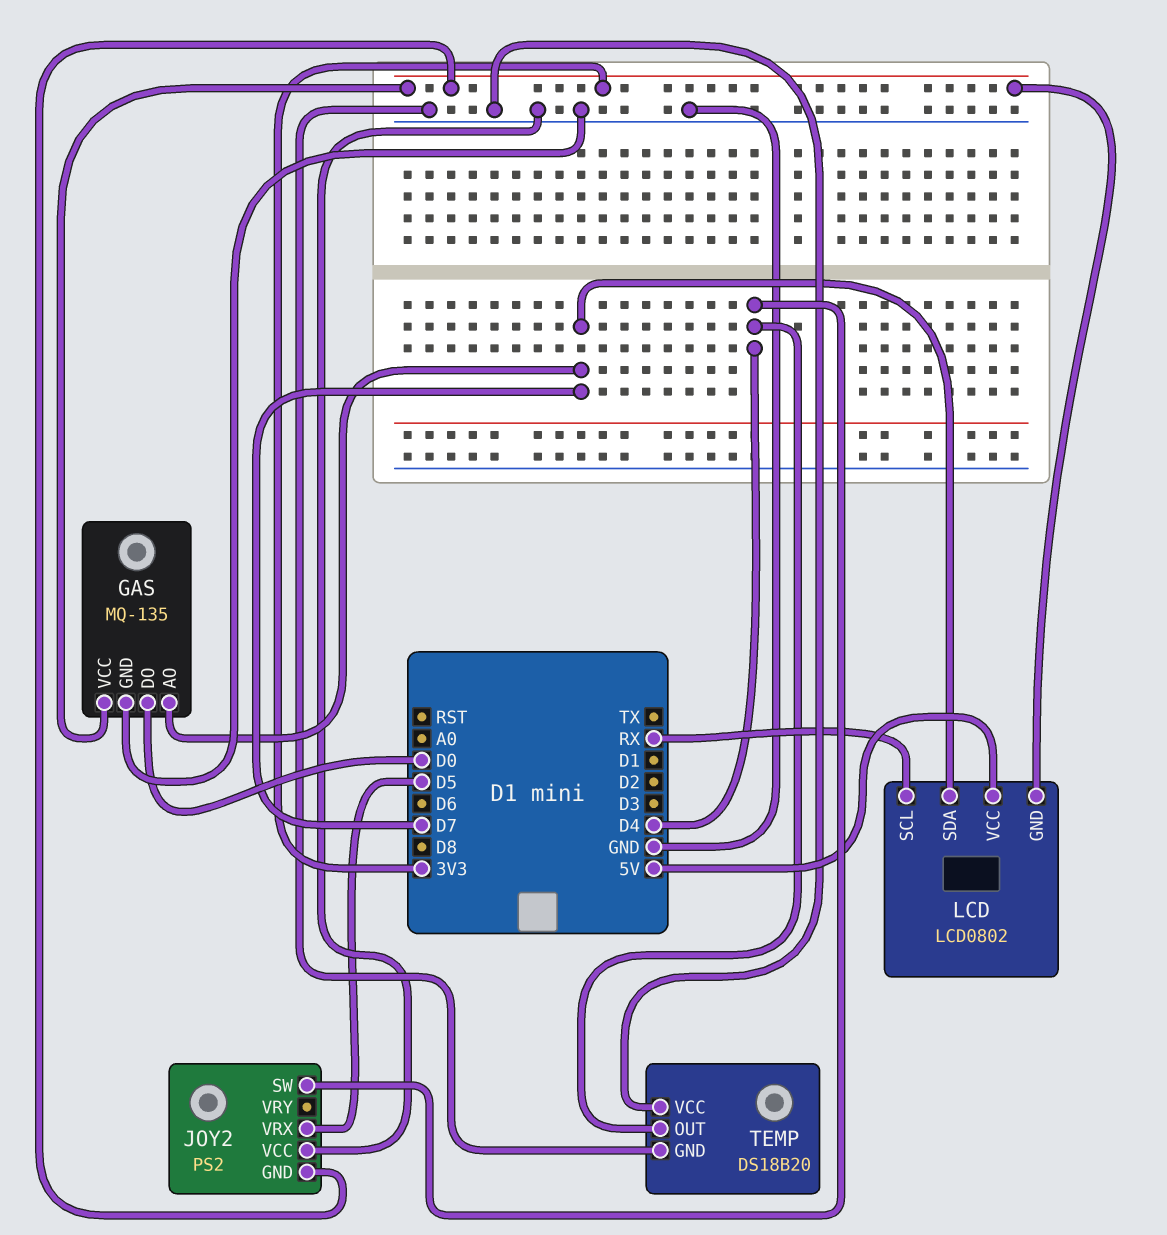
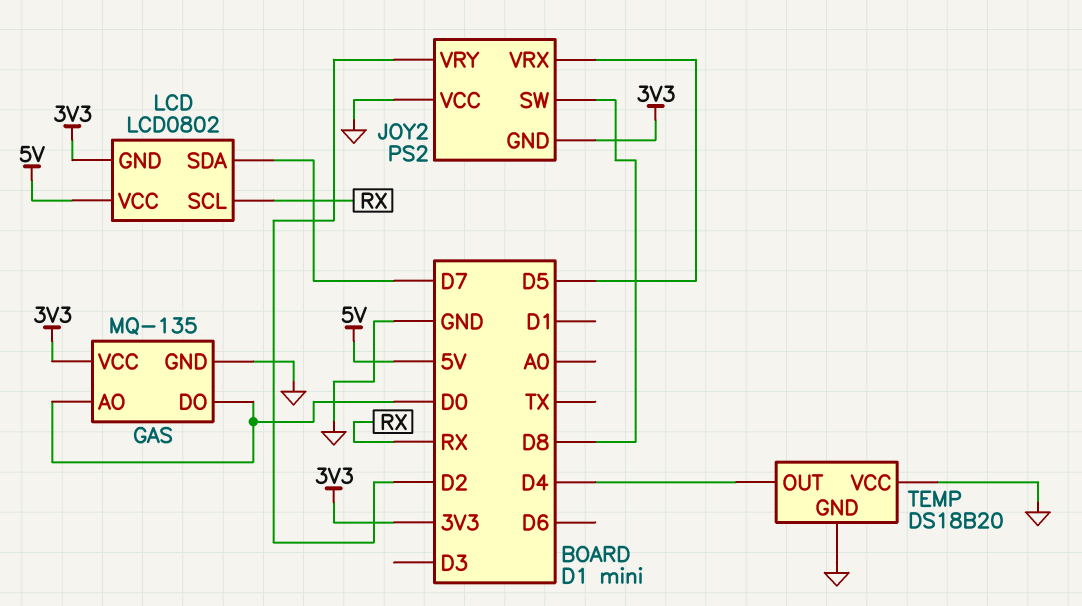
GAS pin AO: D7 -> D0
JOY2 pin SW: D4 -> D8
JOY2 pin VRY: none -> D2

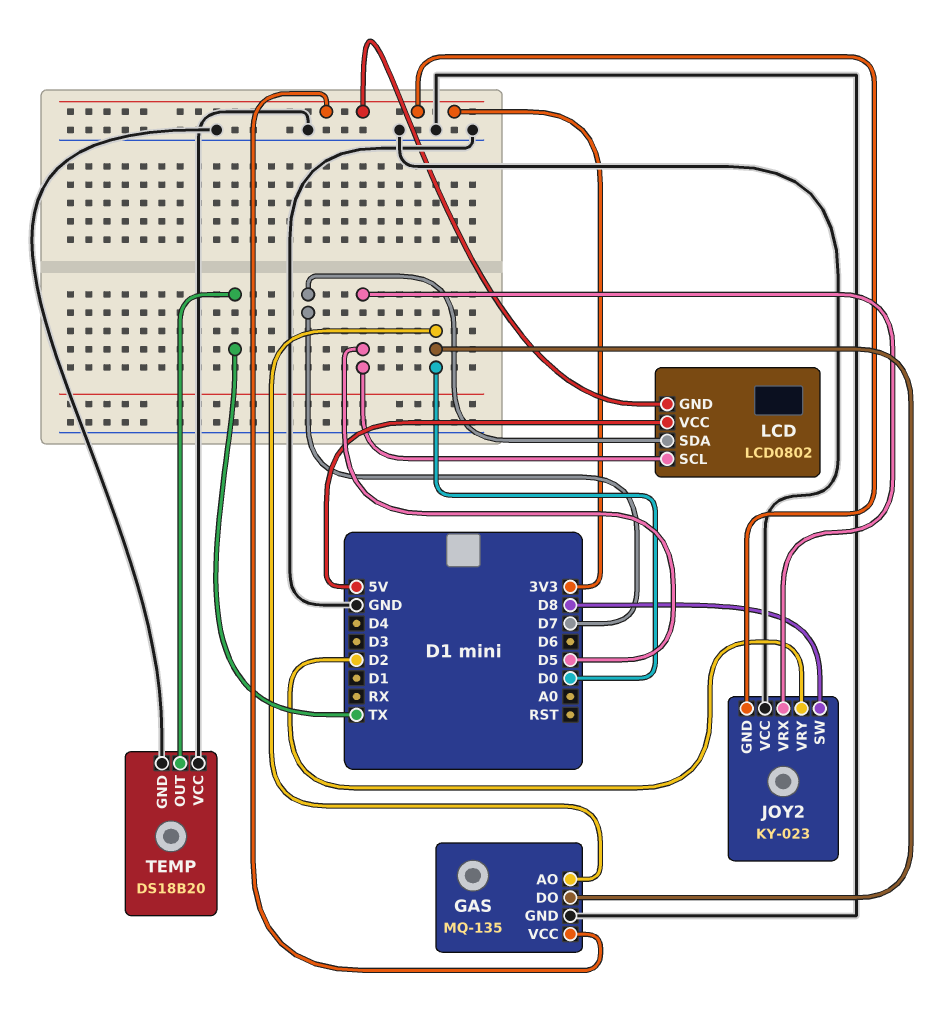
JOY2: PS2 -> KY-023
LCD pin SCL: RX -> D5
TEMP pin OUT: D4 -> TX

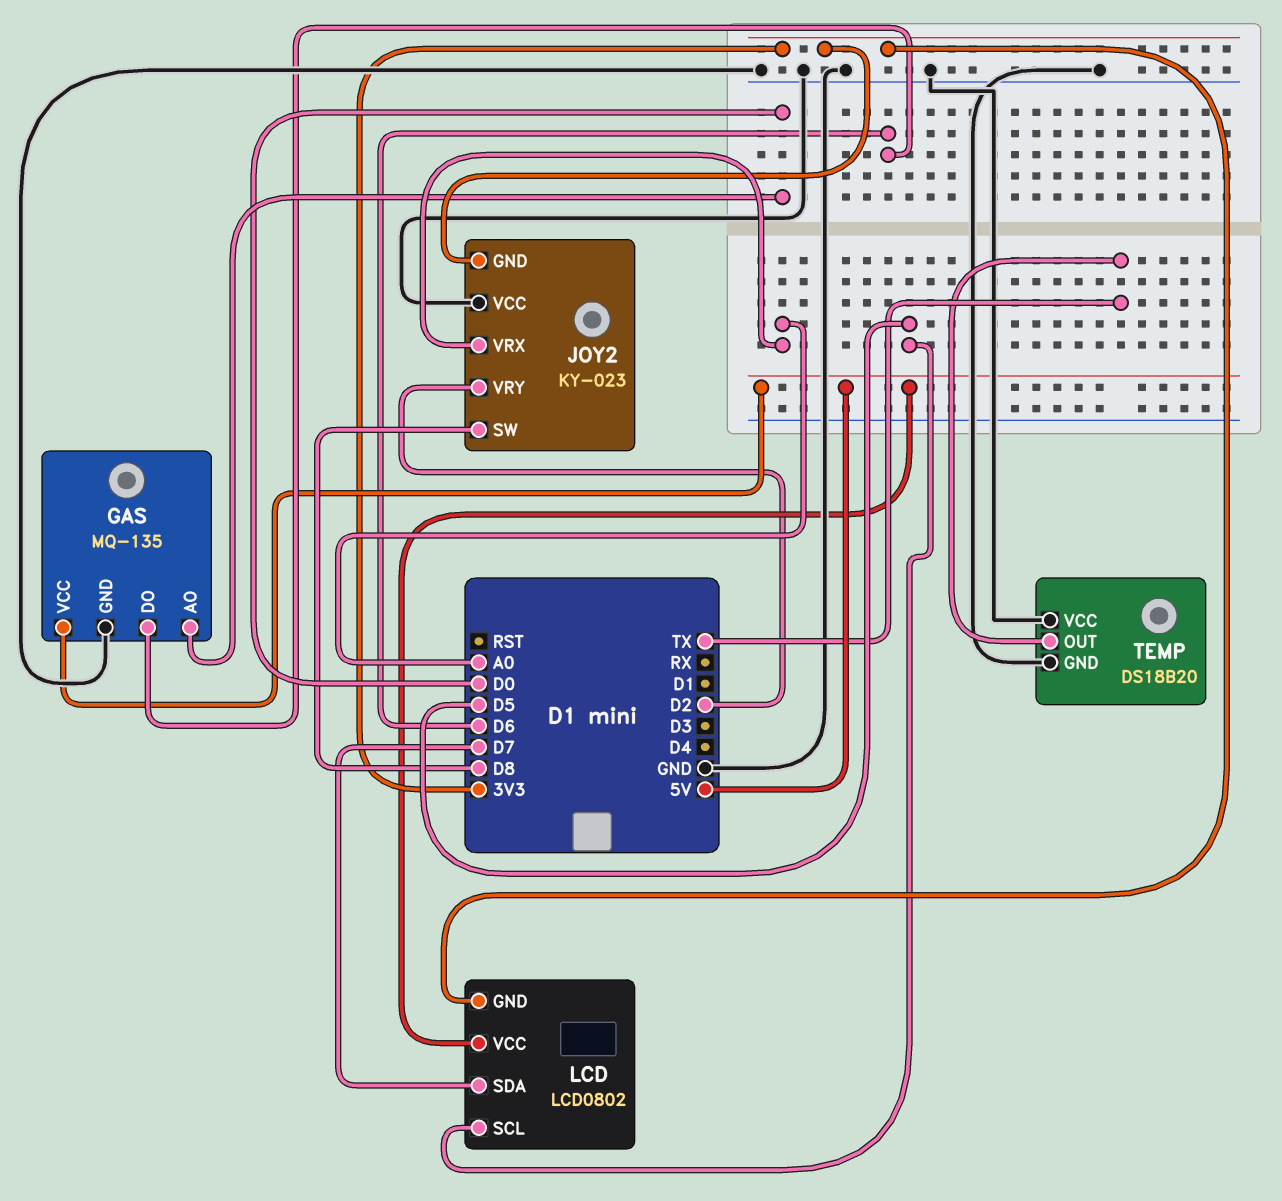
GAS pin DO: D0 -> D6
GAS pin VCC: 3V3 -> 5V
JOY2 pin VRX: D5 -> A0

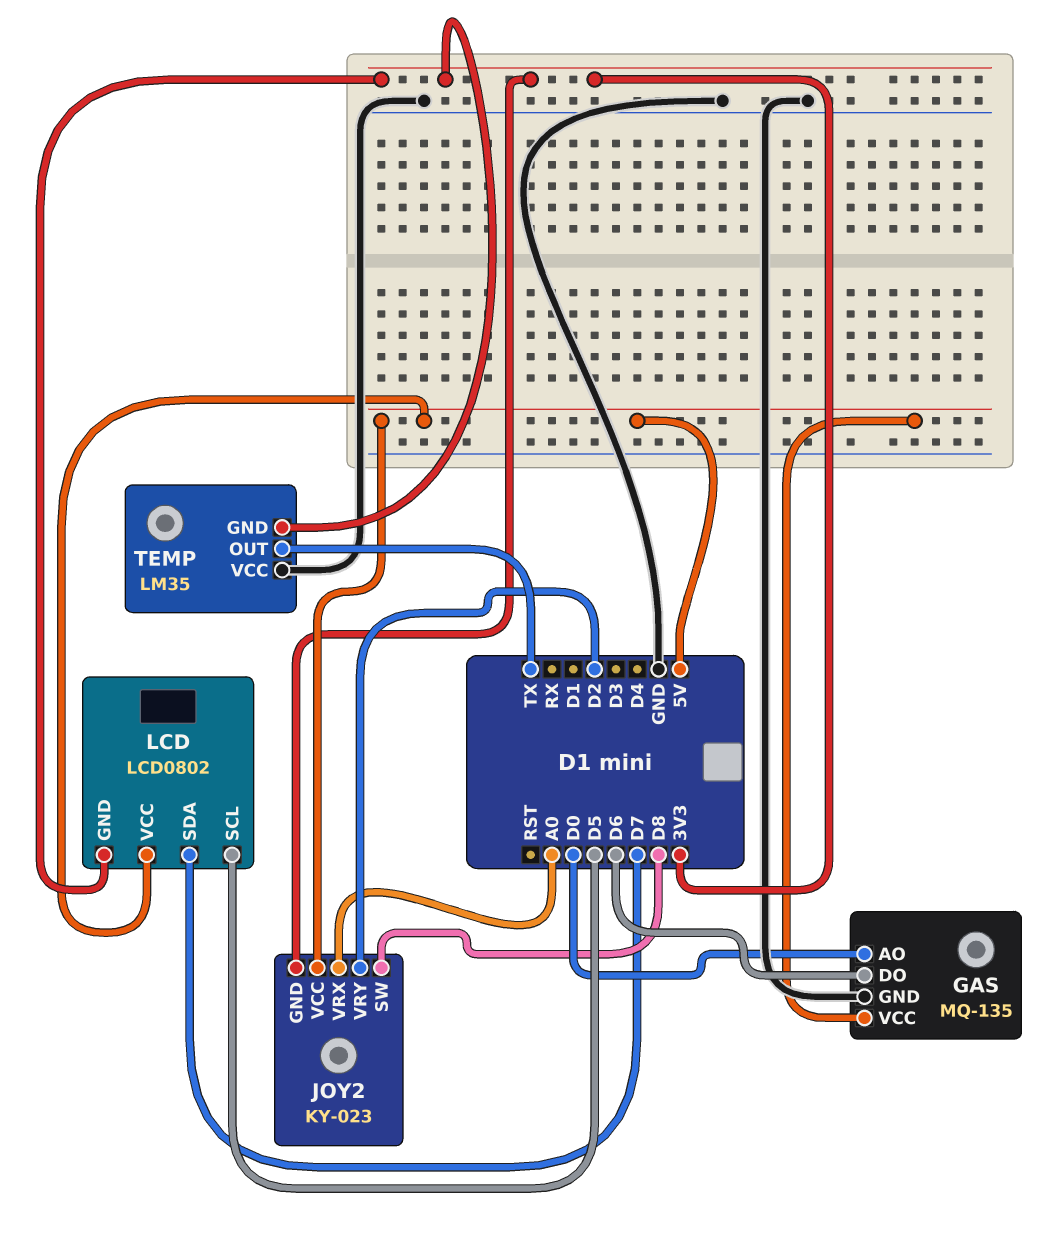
JOY2 pin VCC: GND -> 5V
TEMP: DS18B20 -> LM35
TEMP pin GND: GND -> 3V3

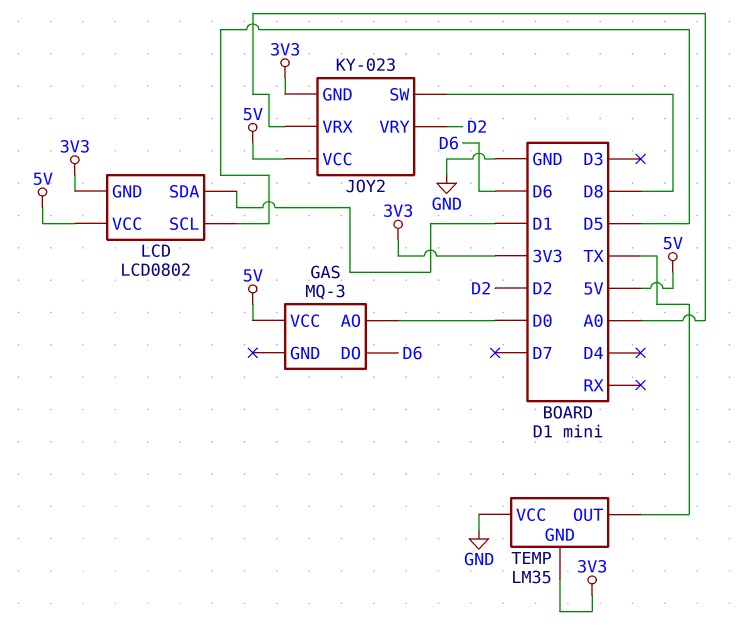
GAS: MQ-135 -> MQ-3
GAS pin GND: GND -> none
LCD pin SDA: D7 -> D1

